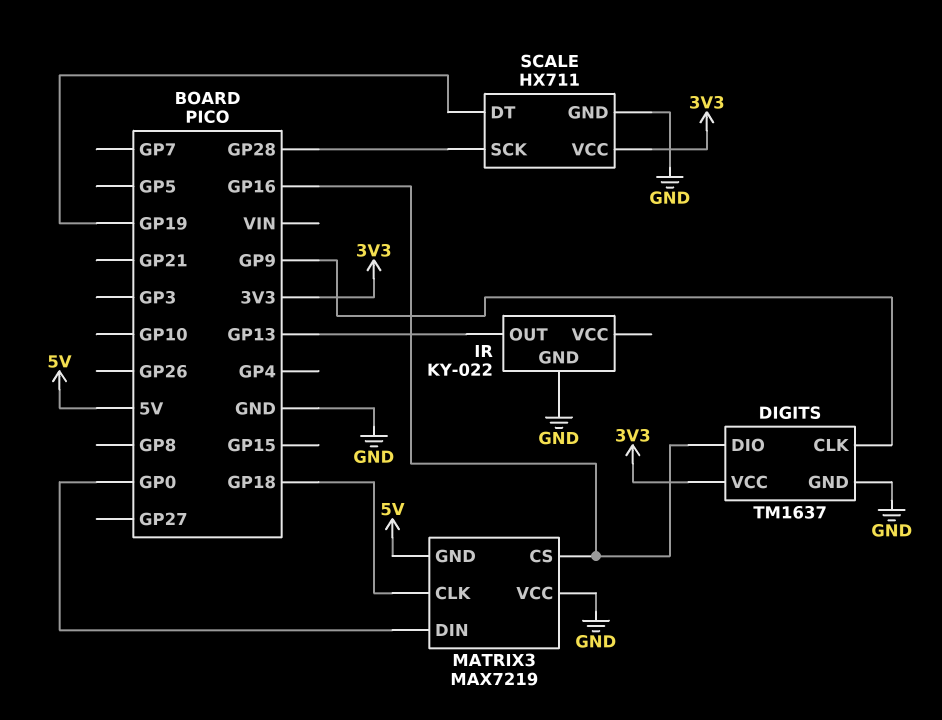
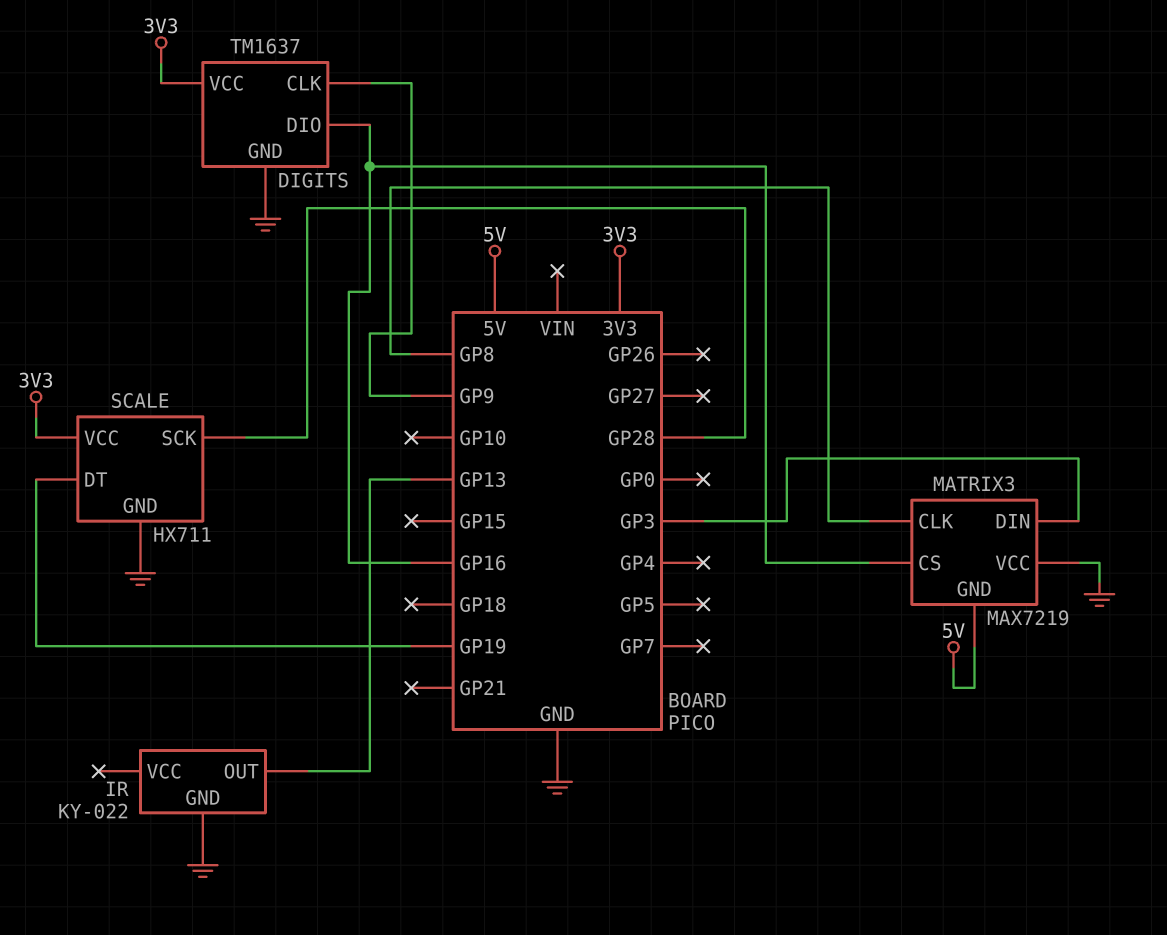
MATRIX3 pin CLK: GP18 -> GP8
MATRIX3 pin DIN: GP0 -> GP3

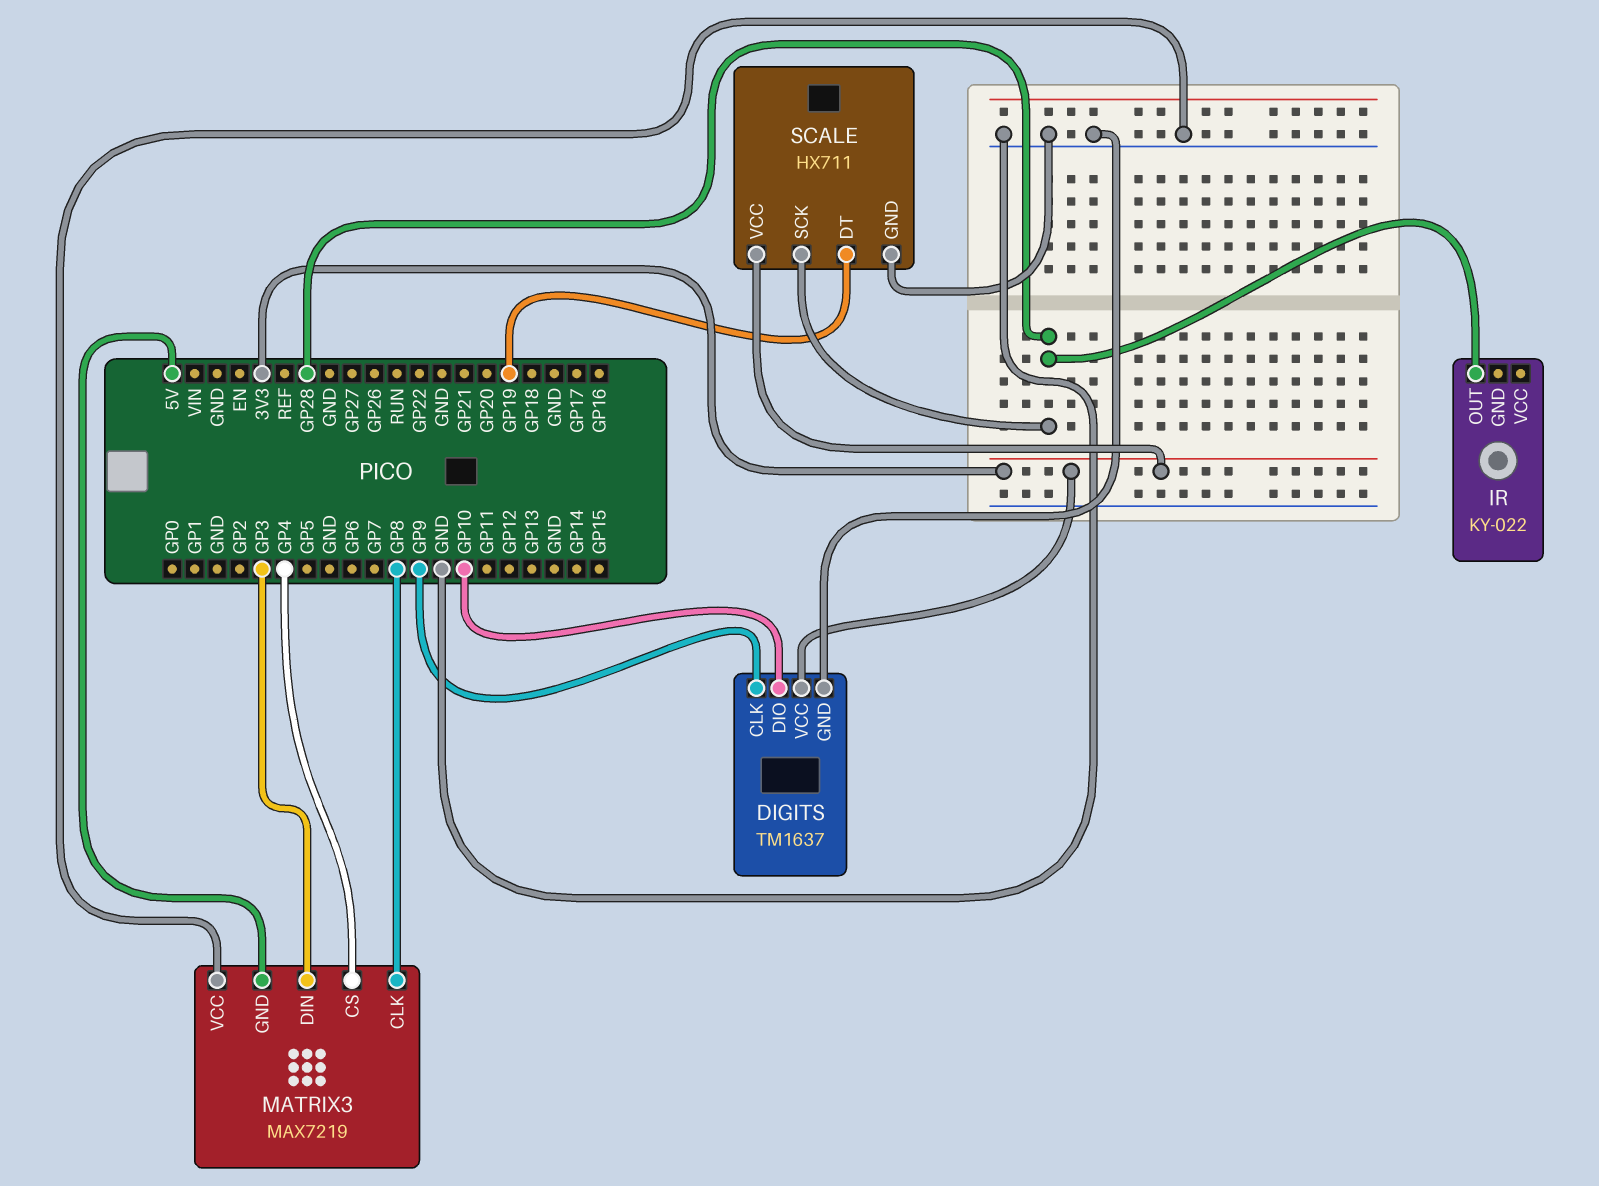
DIGITS pin DIO: GP16 -> GP10
IR pin GND: GND -> none
IR pin OUT: GP13 -> GP28
MATRIX3 pin CS: GP16 -> GP4

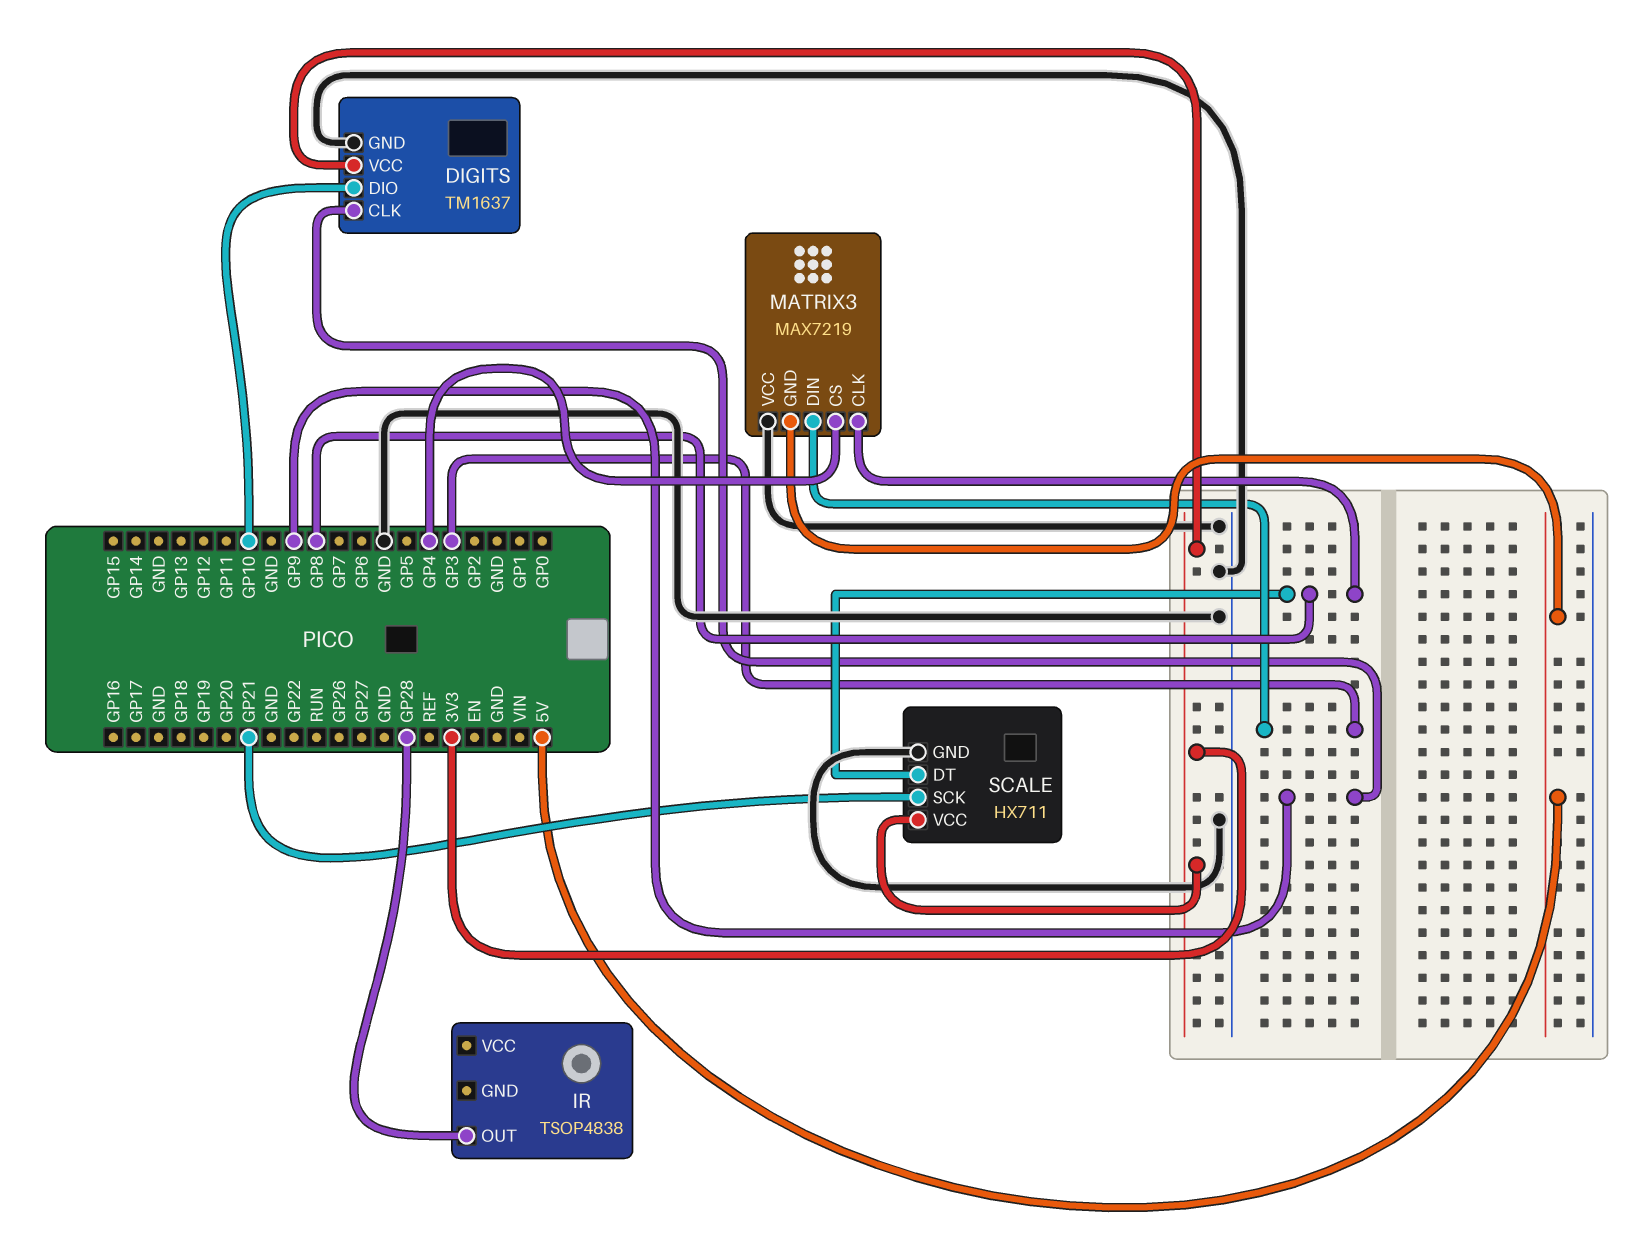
IR: KY-022 -> TSOP4838
SCALE pin DT: GP19 -> GP8
SCALE pin SCK: GP28 -> GP21

